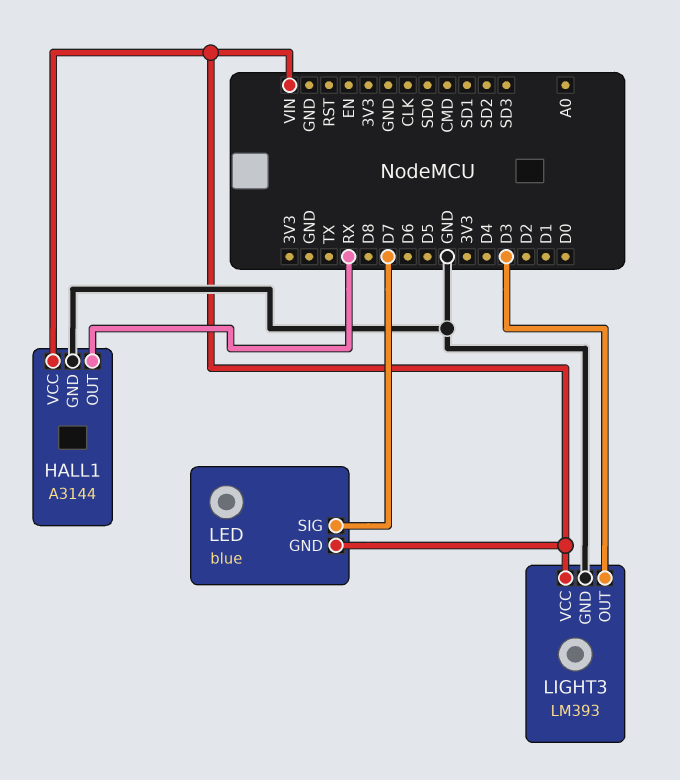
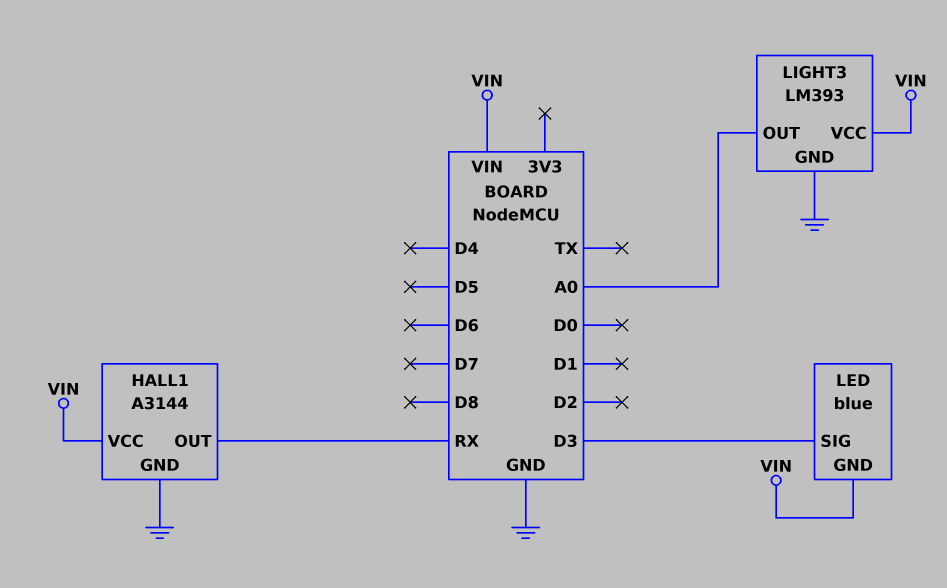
LED pin SIG: D7 -> D3
LIGHT3 pin OUT: D3 -> A0

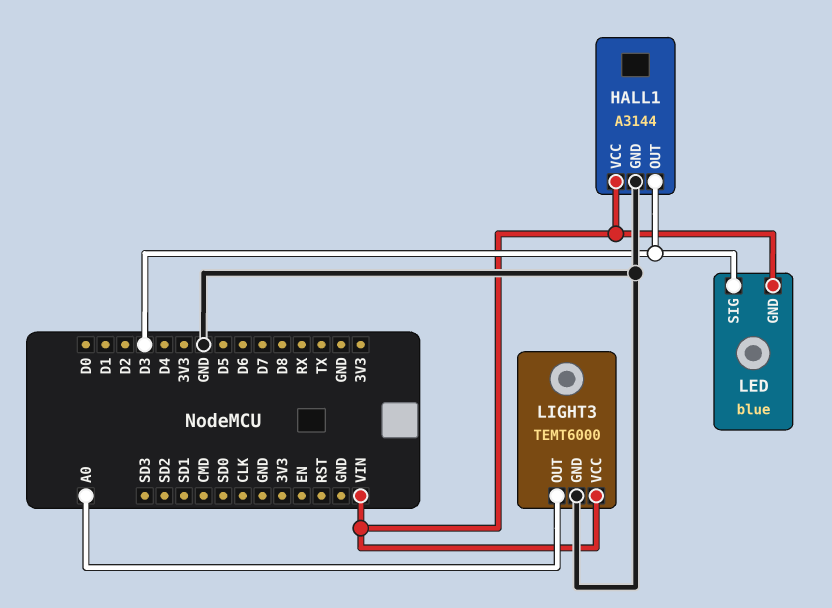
HALL1 pin OUT: RX -> D3
LIGHT3: LM393 -> TEMT6000

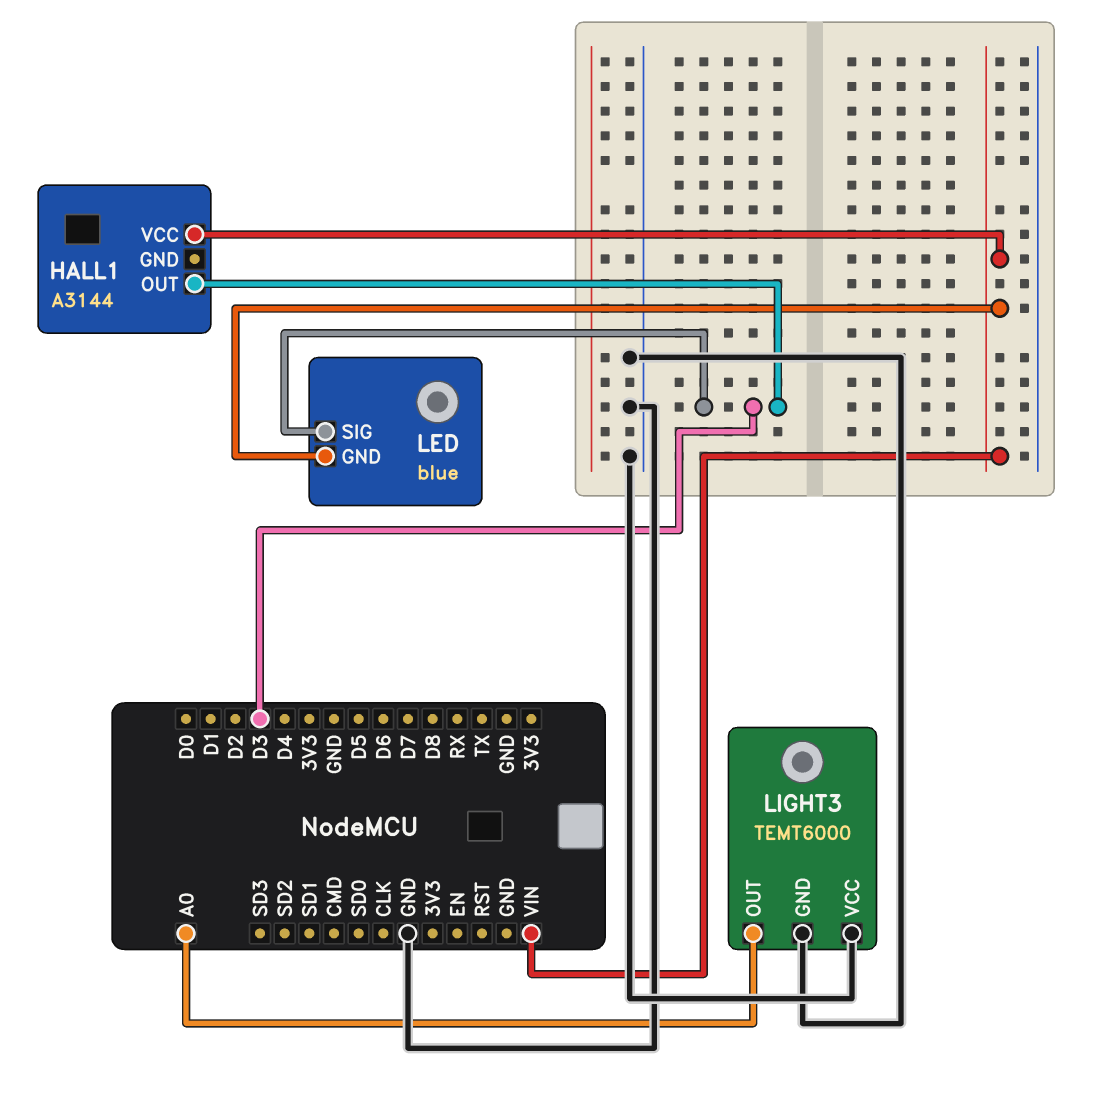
HALL1 pin GND: GND -> none
LIGHT3 pin VCC: VIN -> GND

